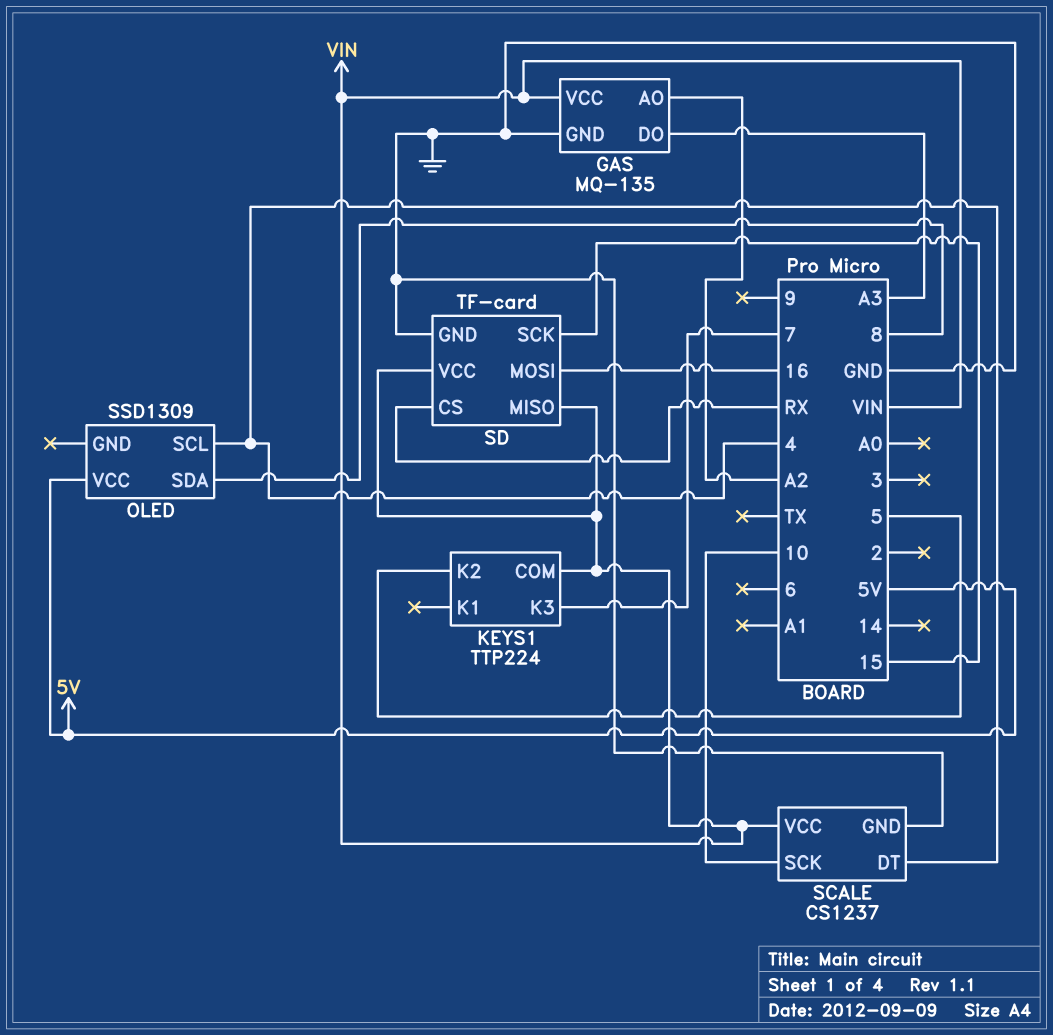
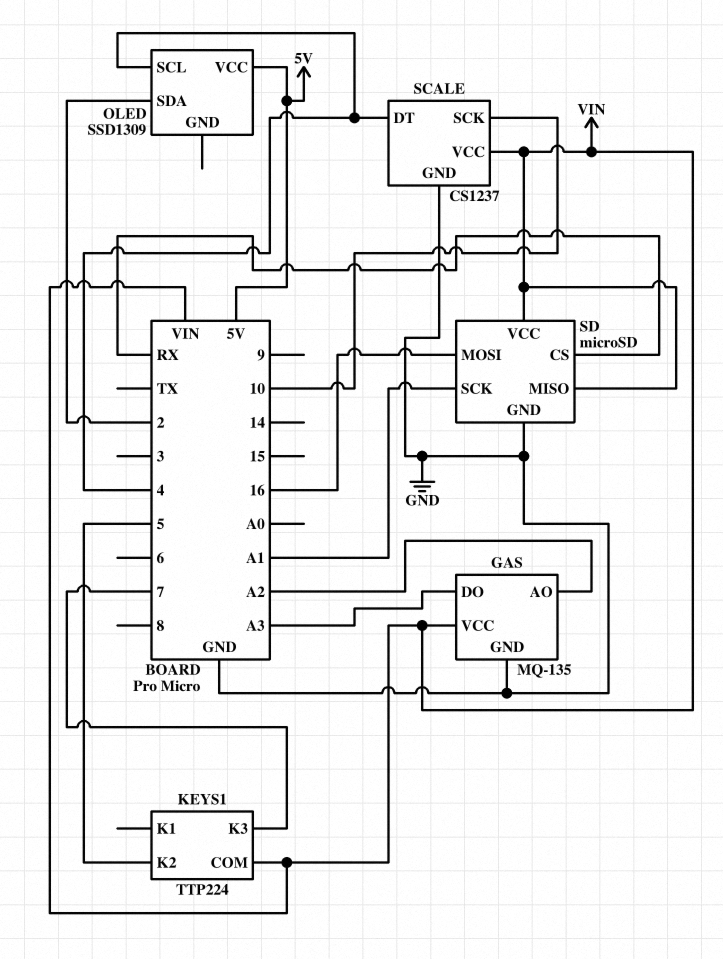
OLED pin SDA: 8 -> 2
SD: TF-card -> microSD
SD pin SCK: 15 -> A1

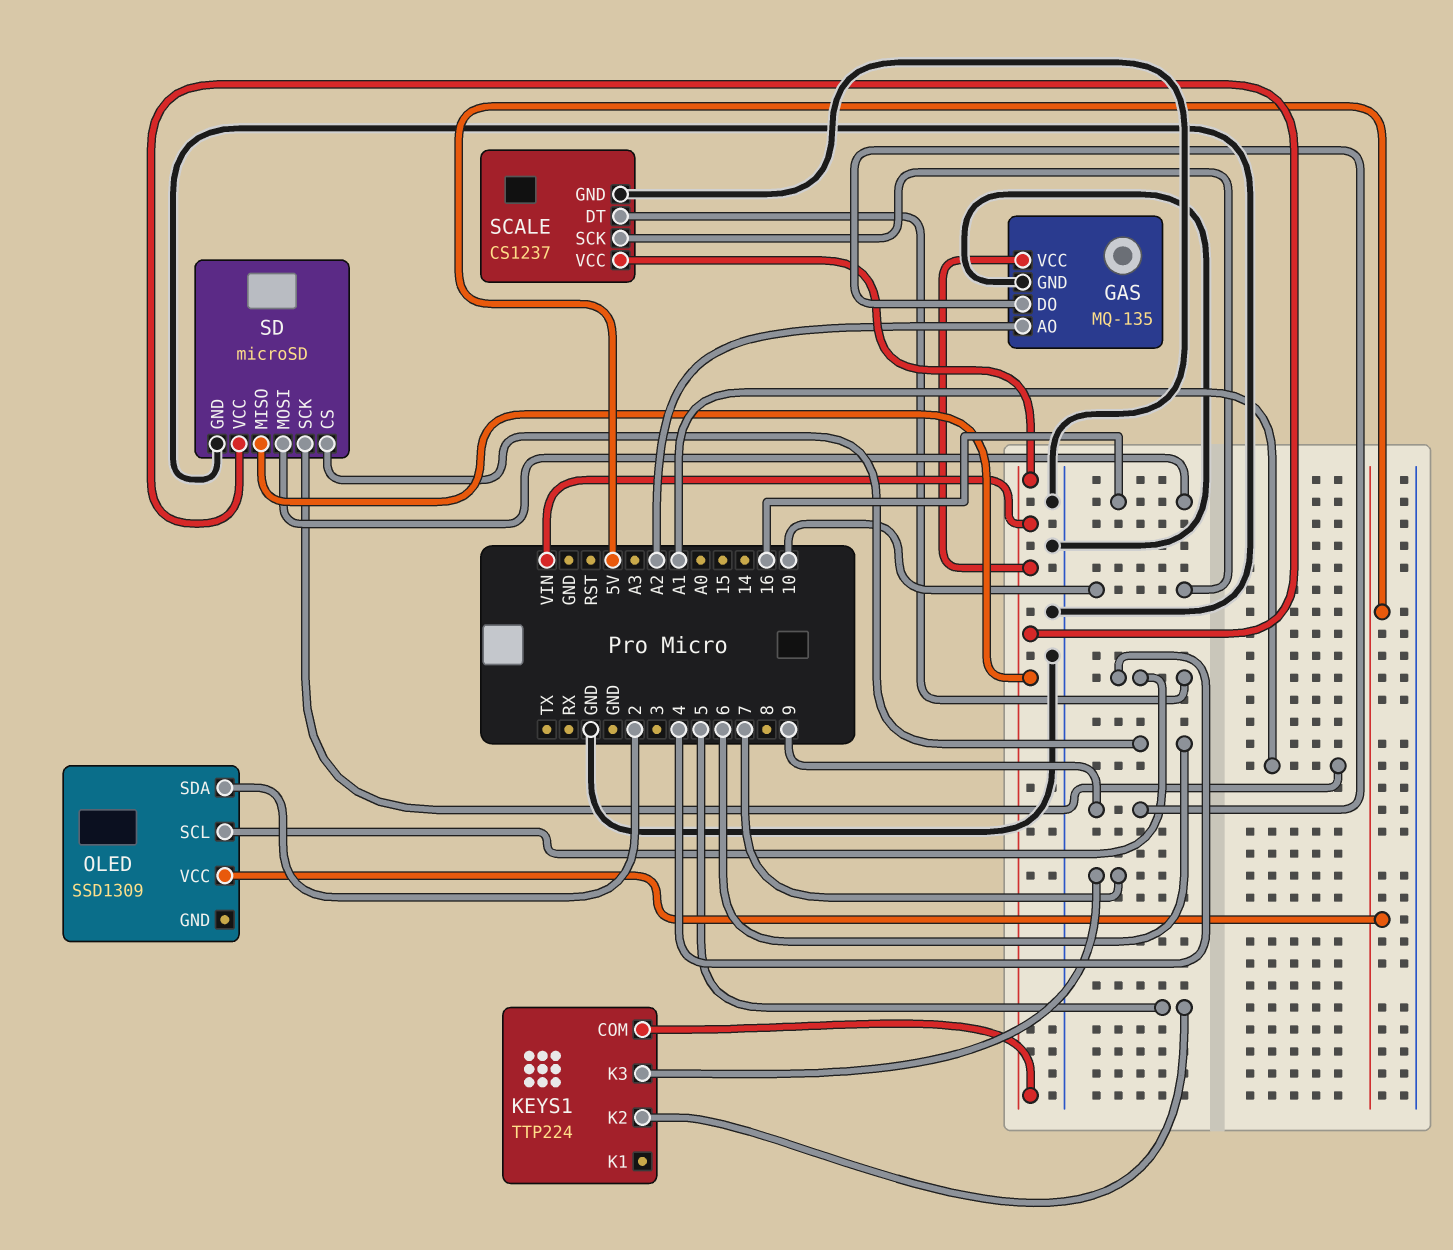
GAS pin DO: A3 -> 9
SD pin CS: RX -> 6

